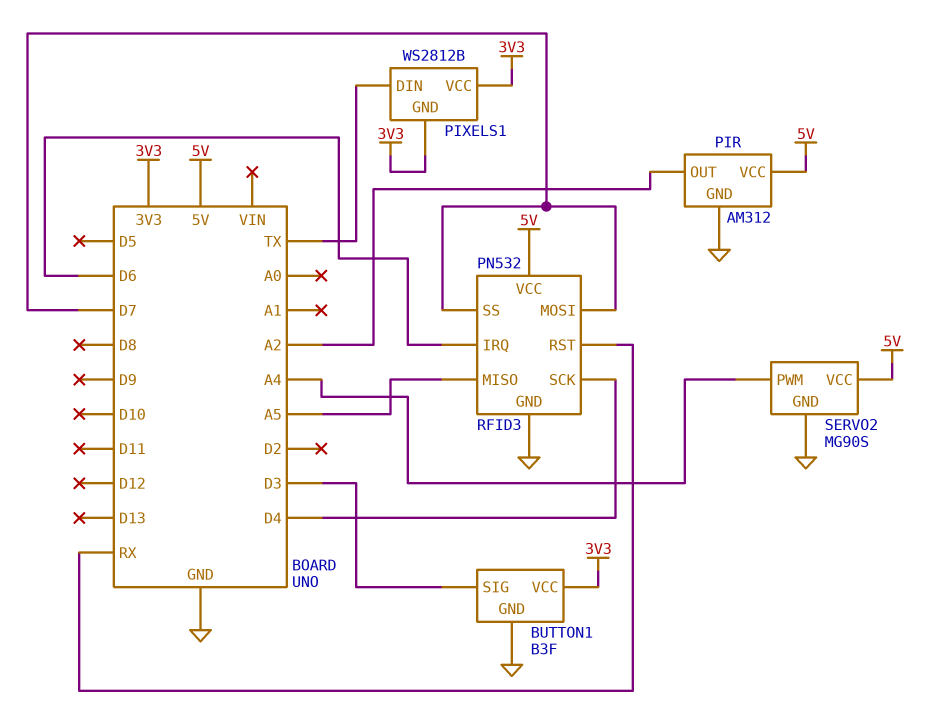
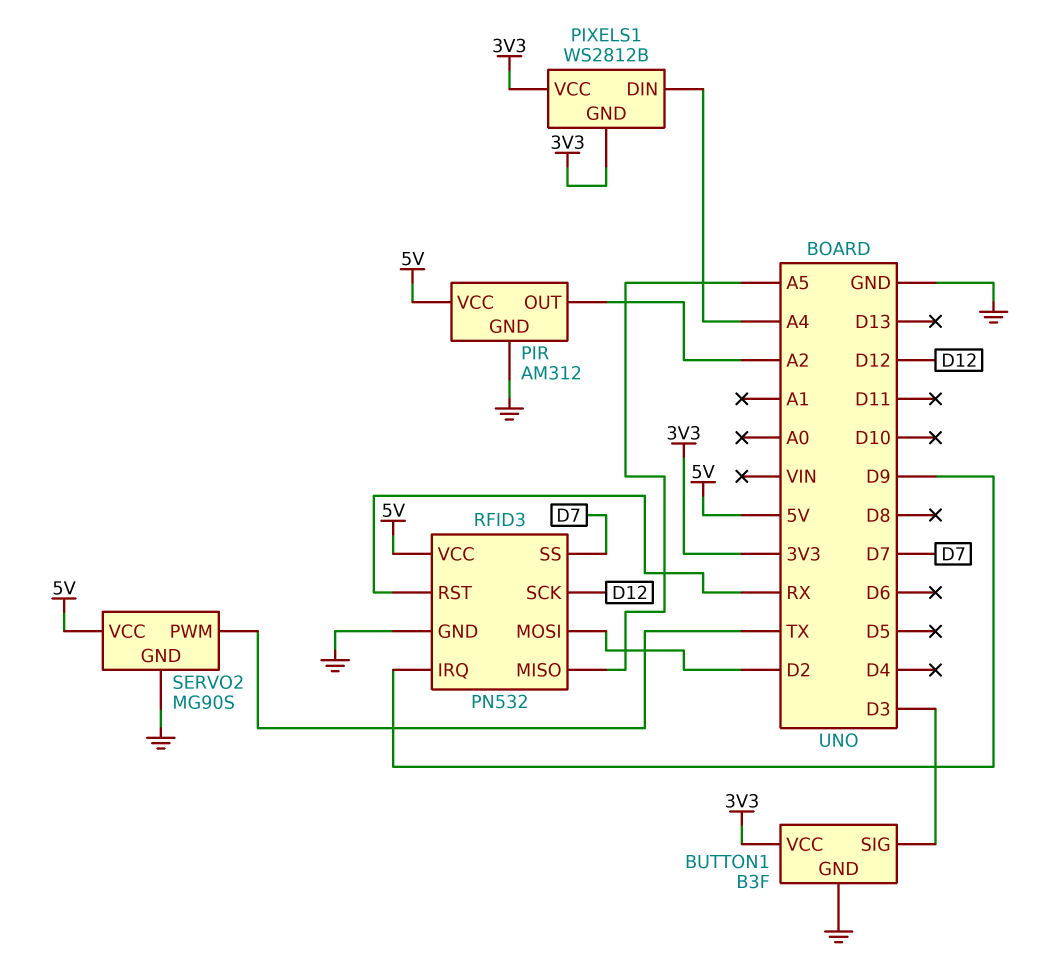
PIXELS1 pin DIN: TX -> A4
RFID3 pin IRQ: D6 -> D9
RFID3 pin MOSI: D7 -> D2
RFID3 pin SCK: D4 -> D12
SERVO2 pin PWM: A4 -> TX

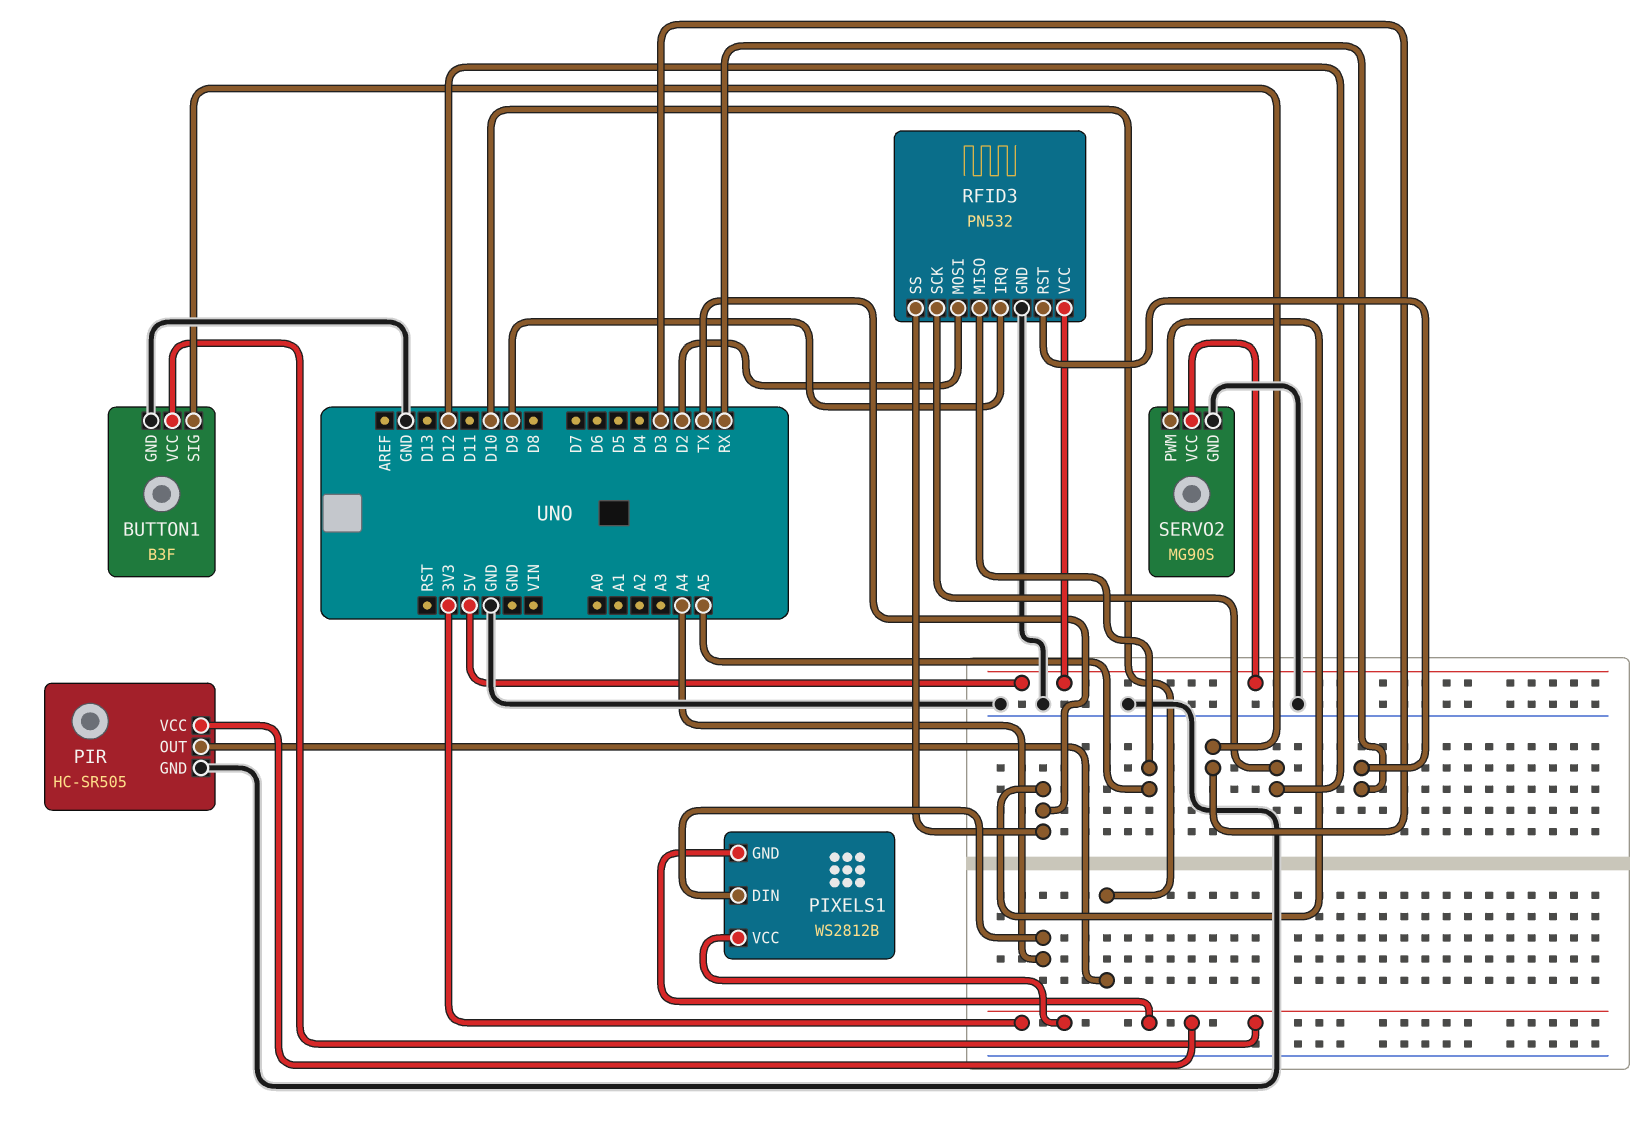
PIR: AM312 -> HC-SR505
PIR pin OUT: A2 -> D10
PIR pin VCC: 5V -> 3V3
RFID3 pin SS: D7 -> TX

